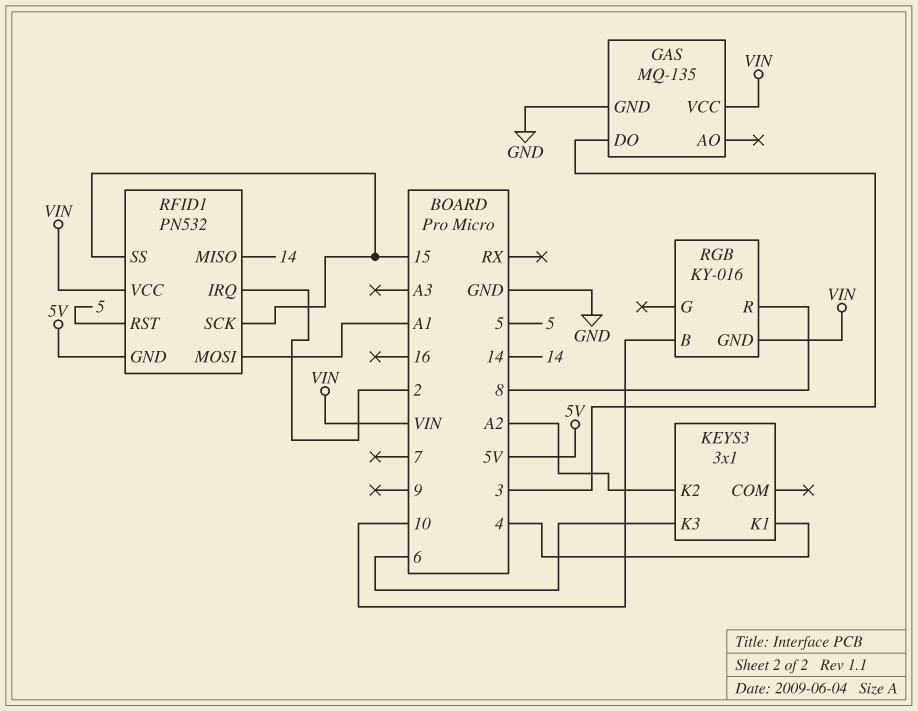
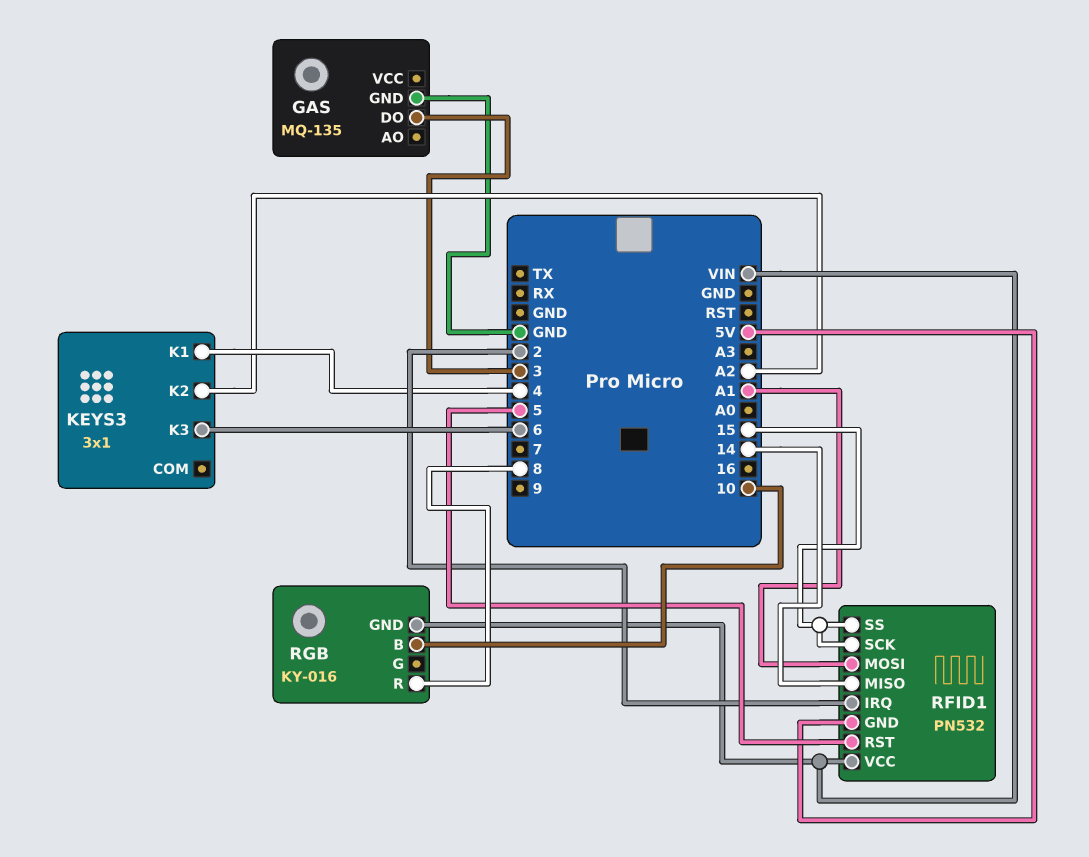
GAS pin VCC: VIN -> none

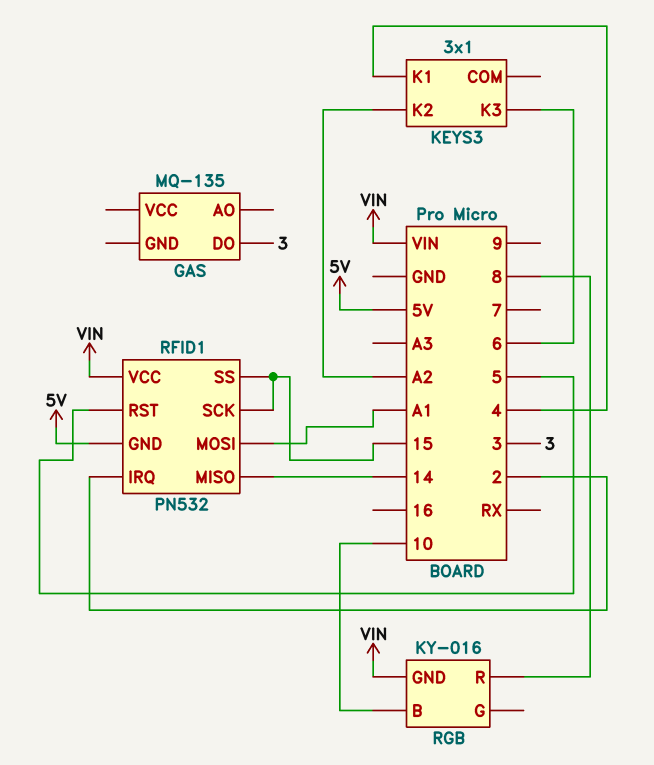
GAS pin GND: GND -> none

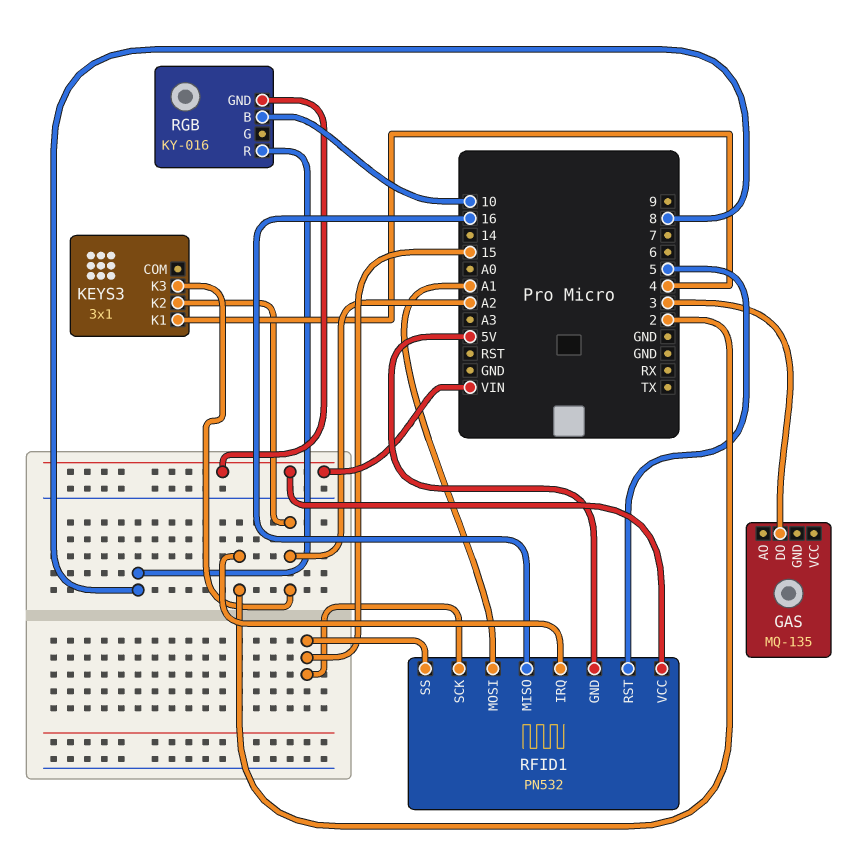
KEYS3 pin K3: 6 -> A2
RFID1 pin MISO: 14 -> 16

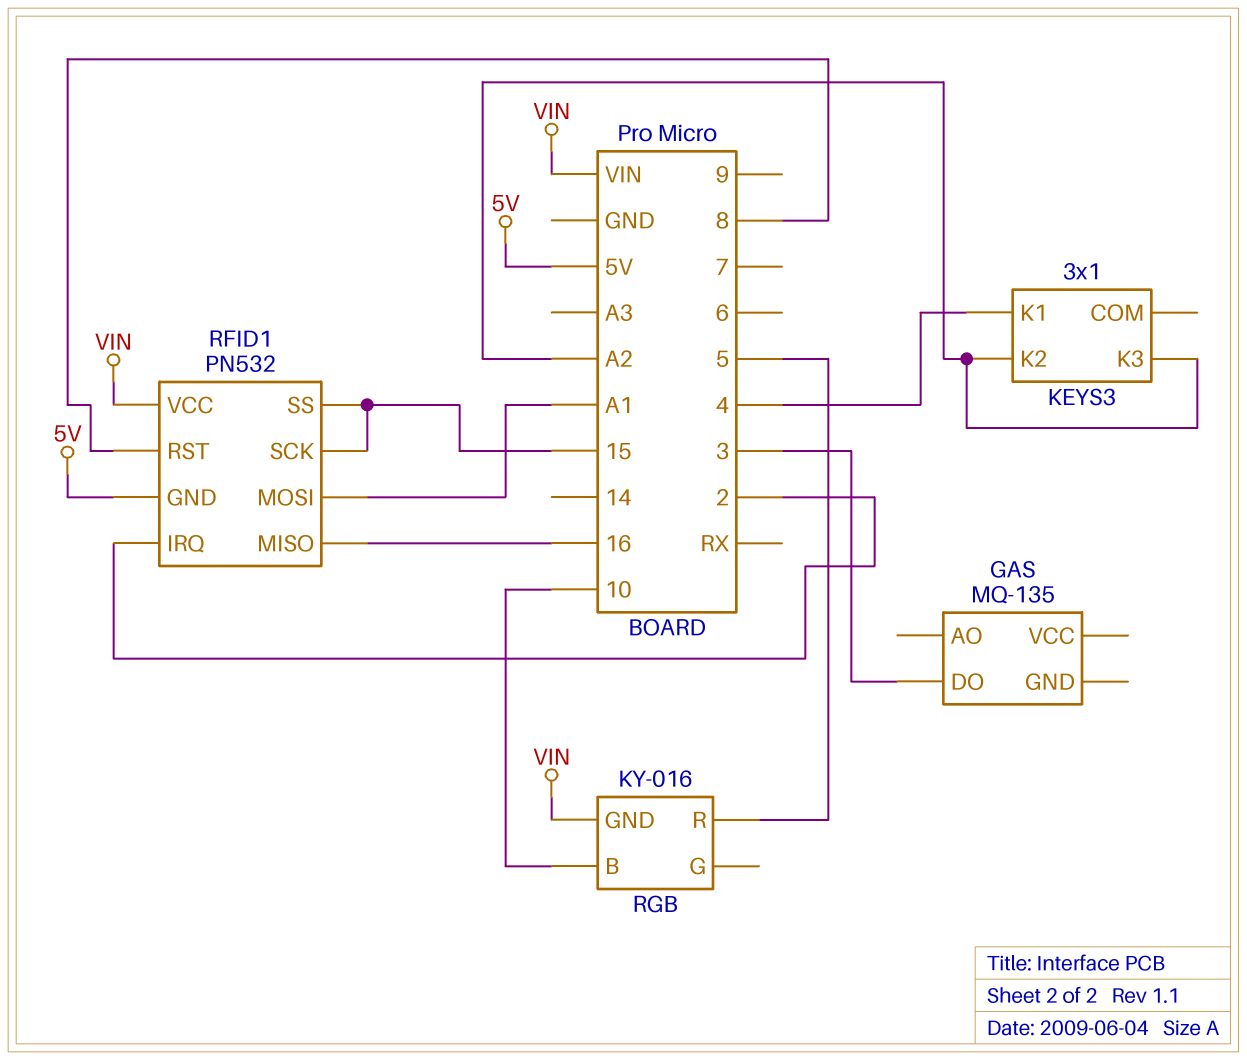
RFID1 pin RST: 5 -> 8
RGB pin R: 8 -> 5

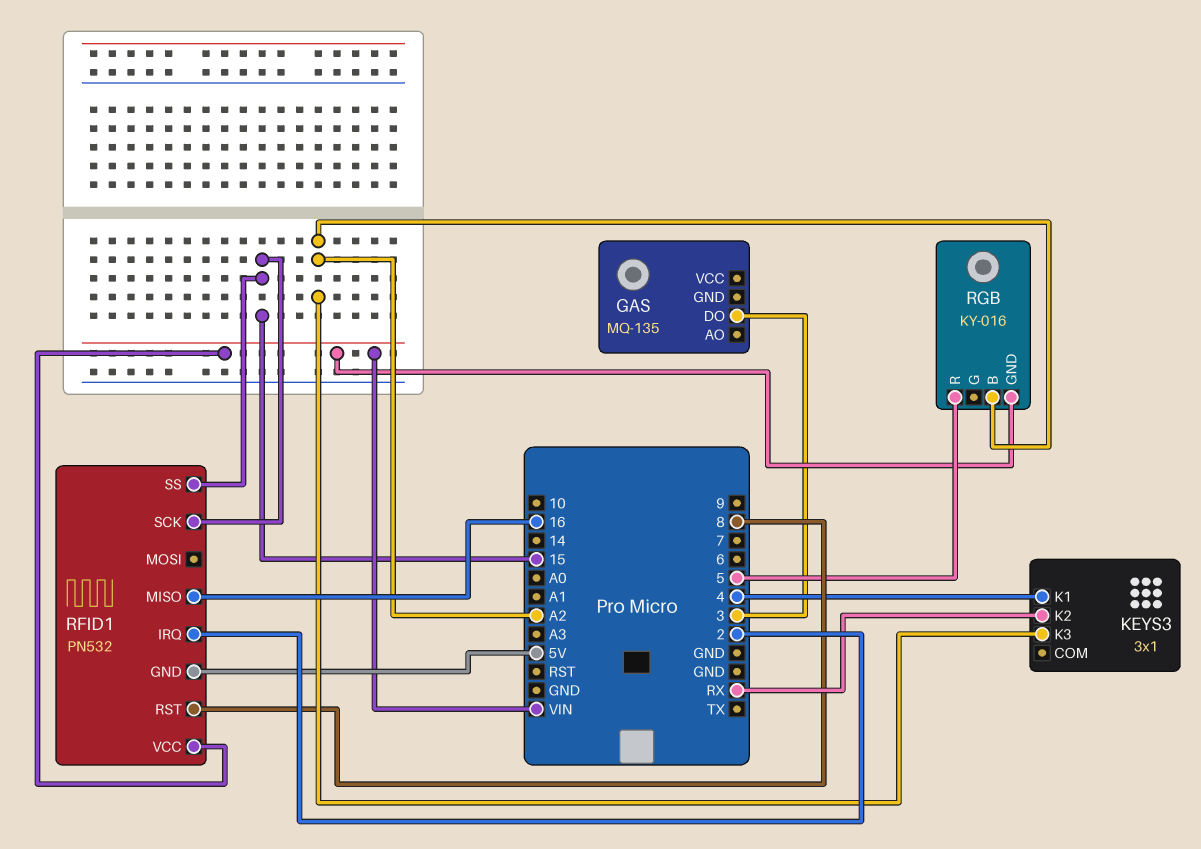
KEYS3 pin K2: A2 -> RX
RFID1 pin MOSI: A1 -> none
RGB pin B: 10 -> A2

